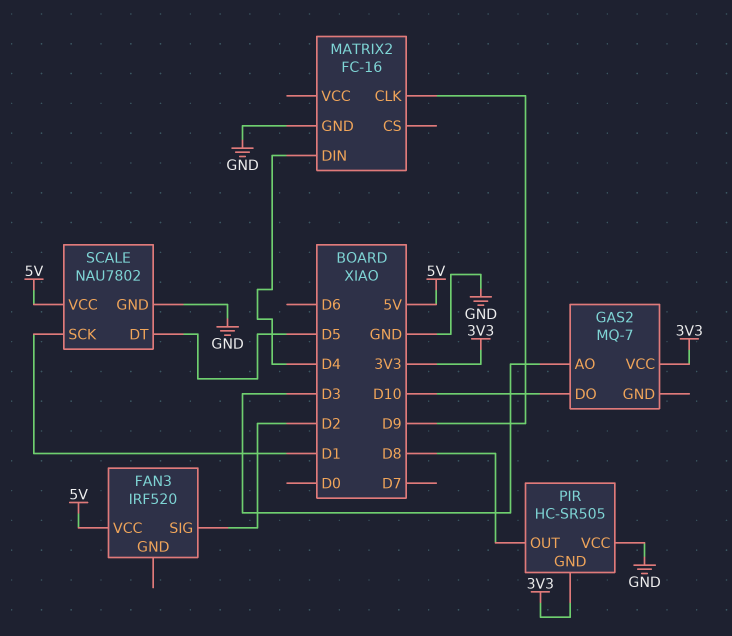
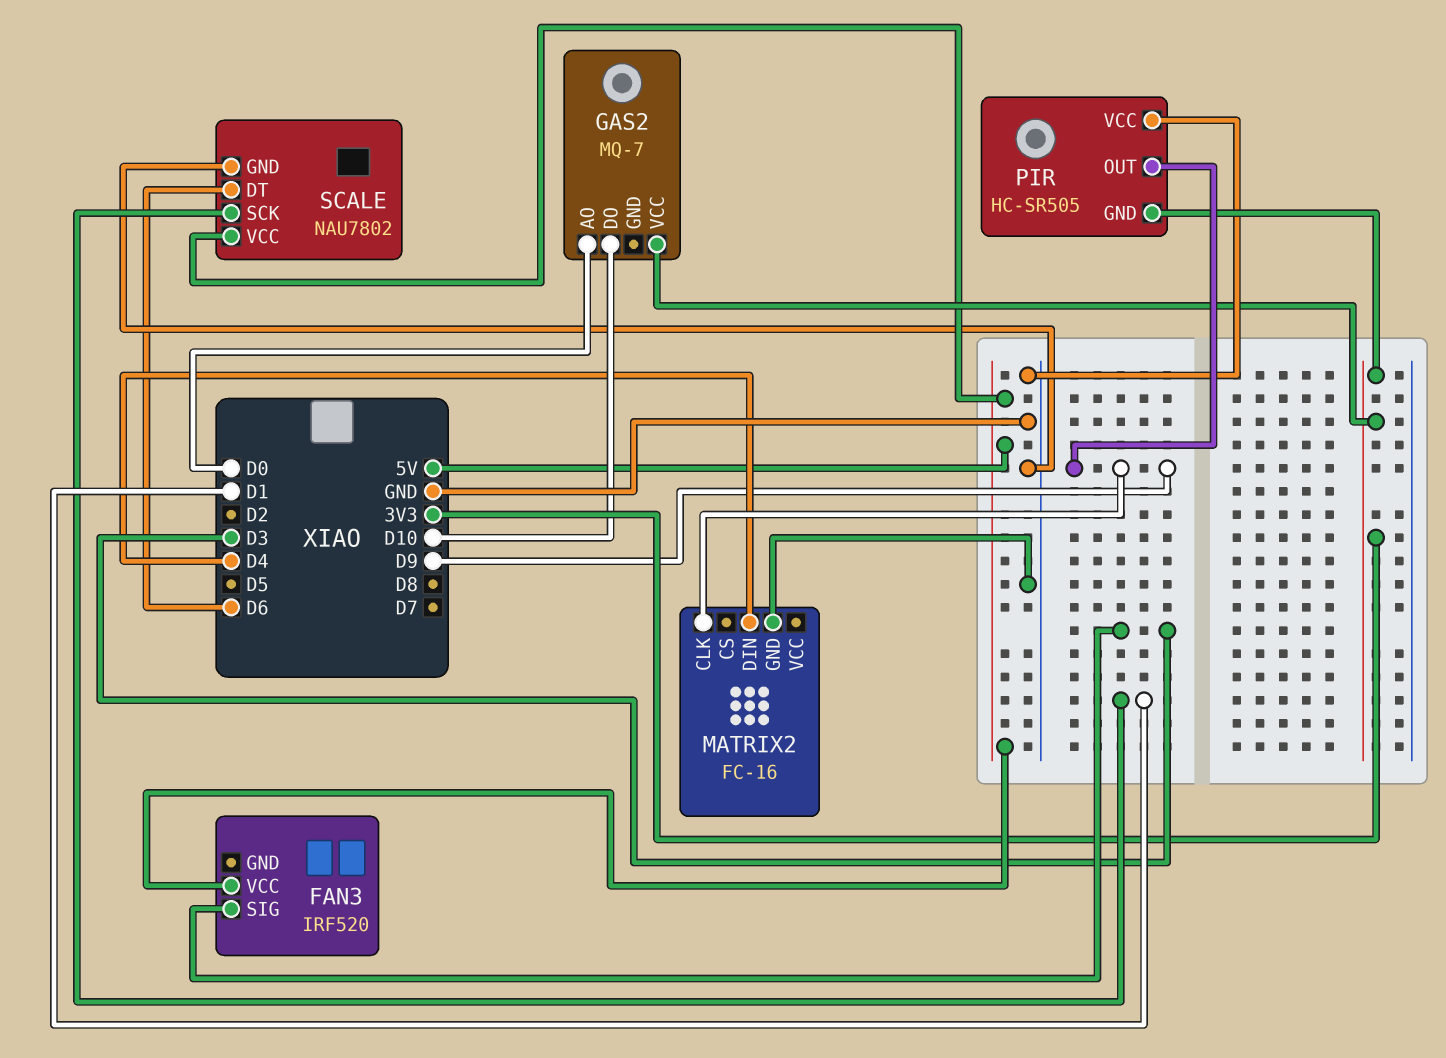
FAN3 pin SIG: D2 -> D3
GAS2 pin AO: D3 -> D0
PIR pin OUT: D8 -> D9
SCALE pin DT: D5 -> D6

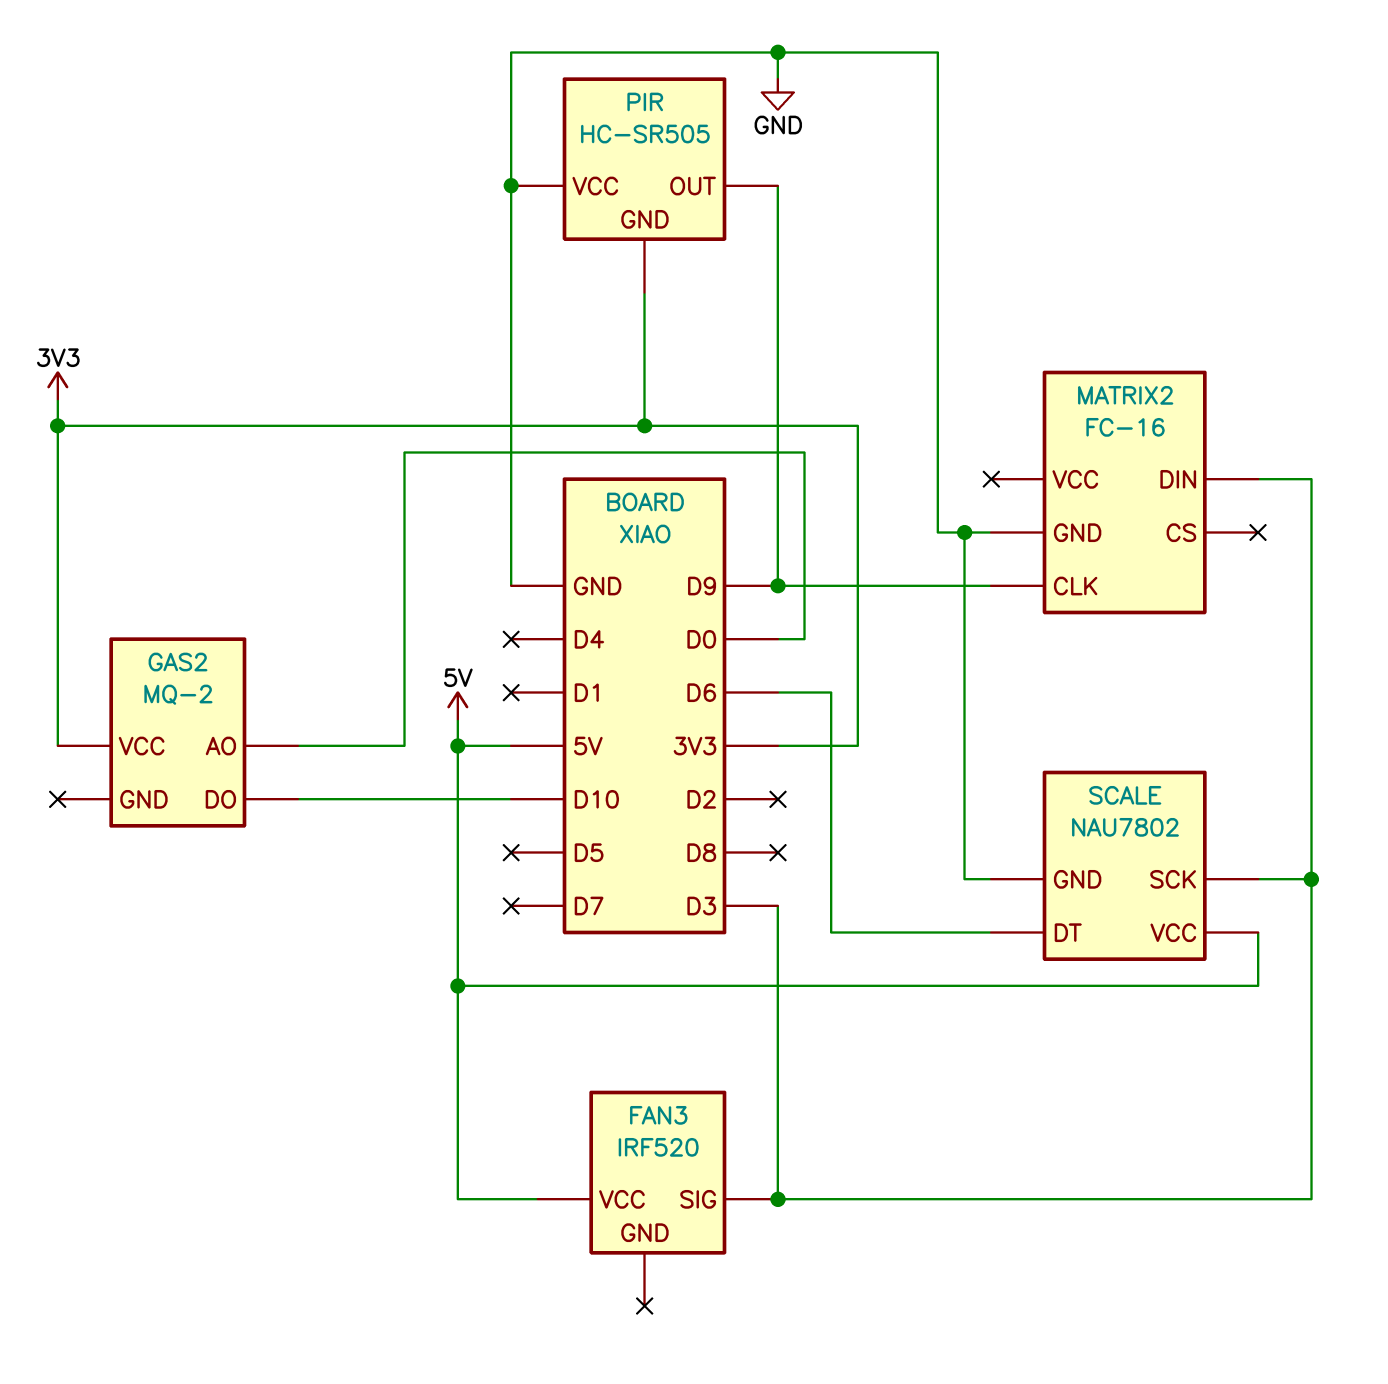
GAS2: MQ-7 -> MQ-2
MATRIX2 pin DIN: D4 -> D3
SCALE pin SCK: D1 -> D3

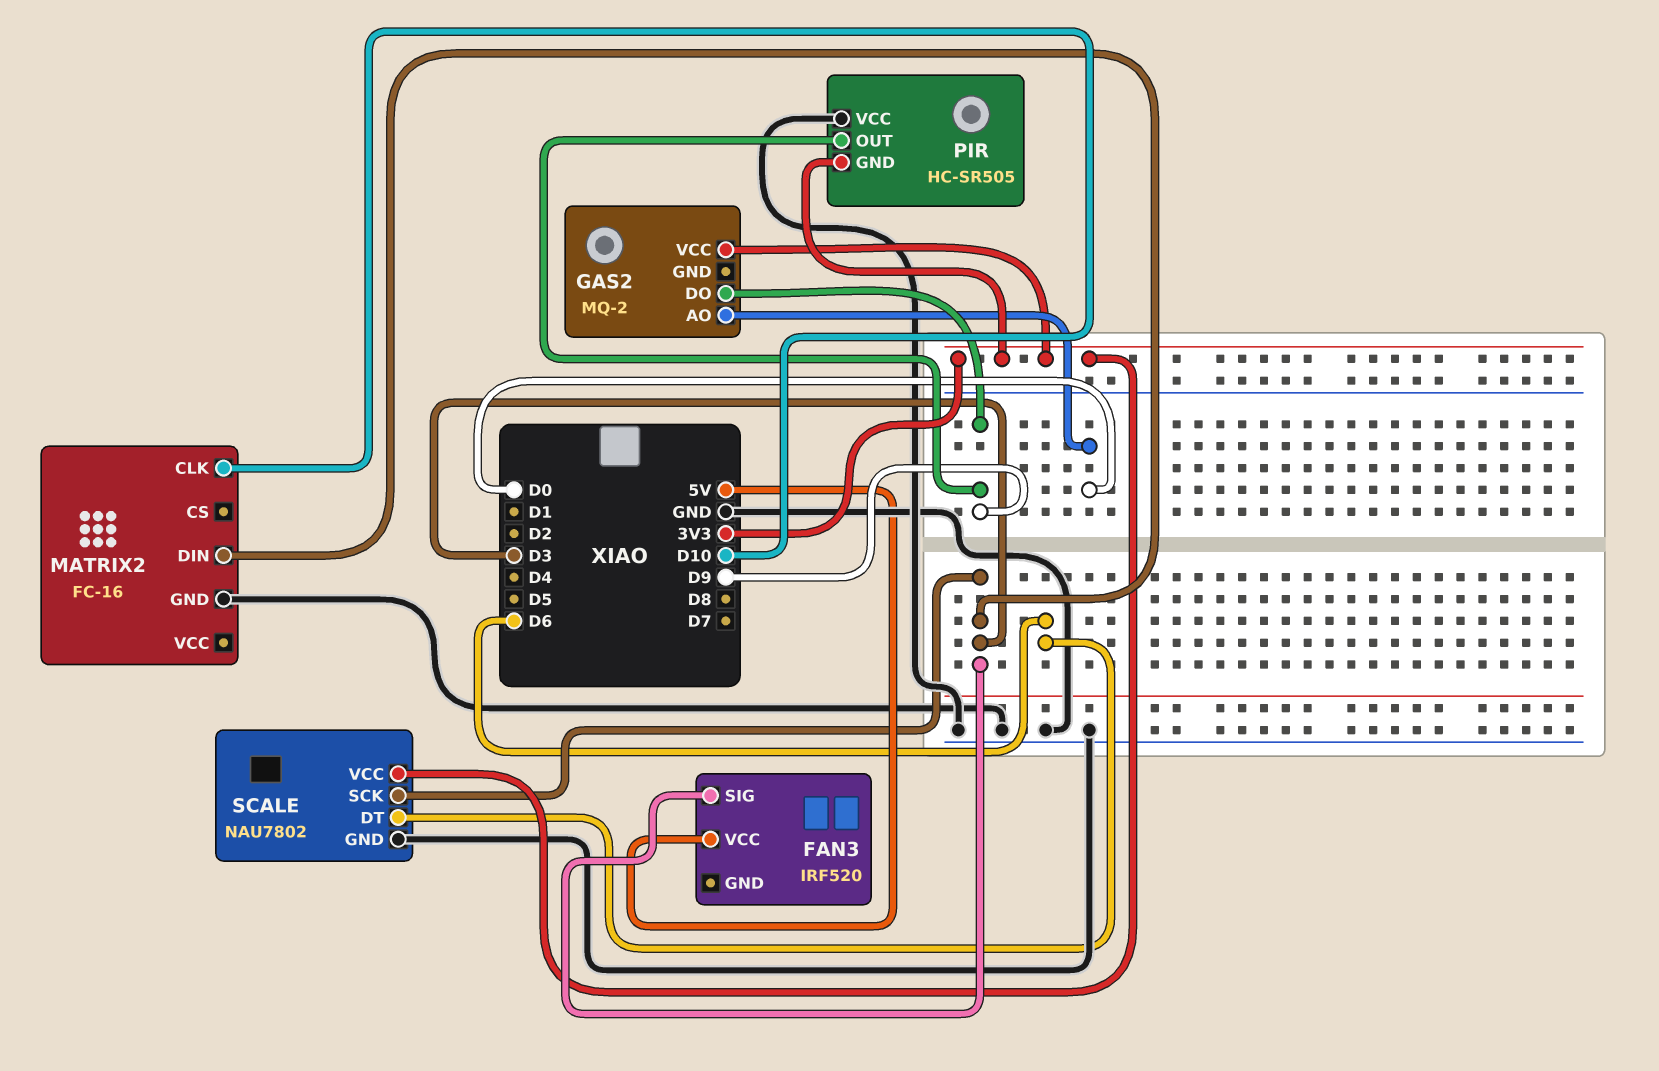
GAS2 pin DO: D10 -> D9
MATRIX2 pin CLK: D9 -> D10
SCALE pin VCC: 5V -> 3V3

